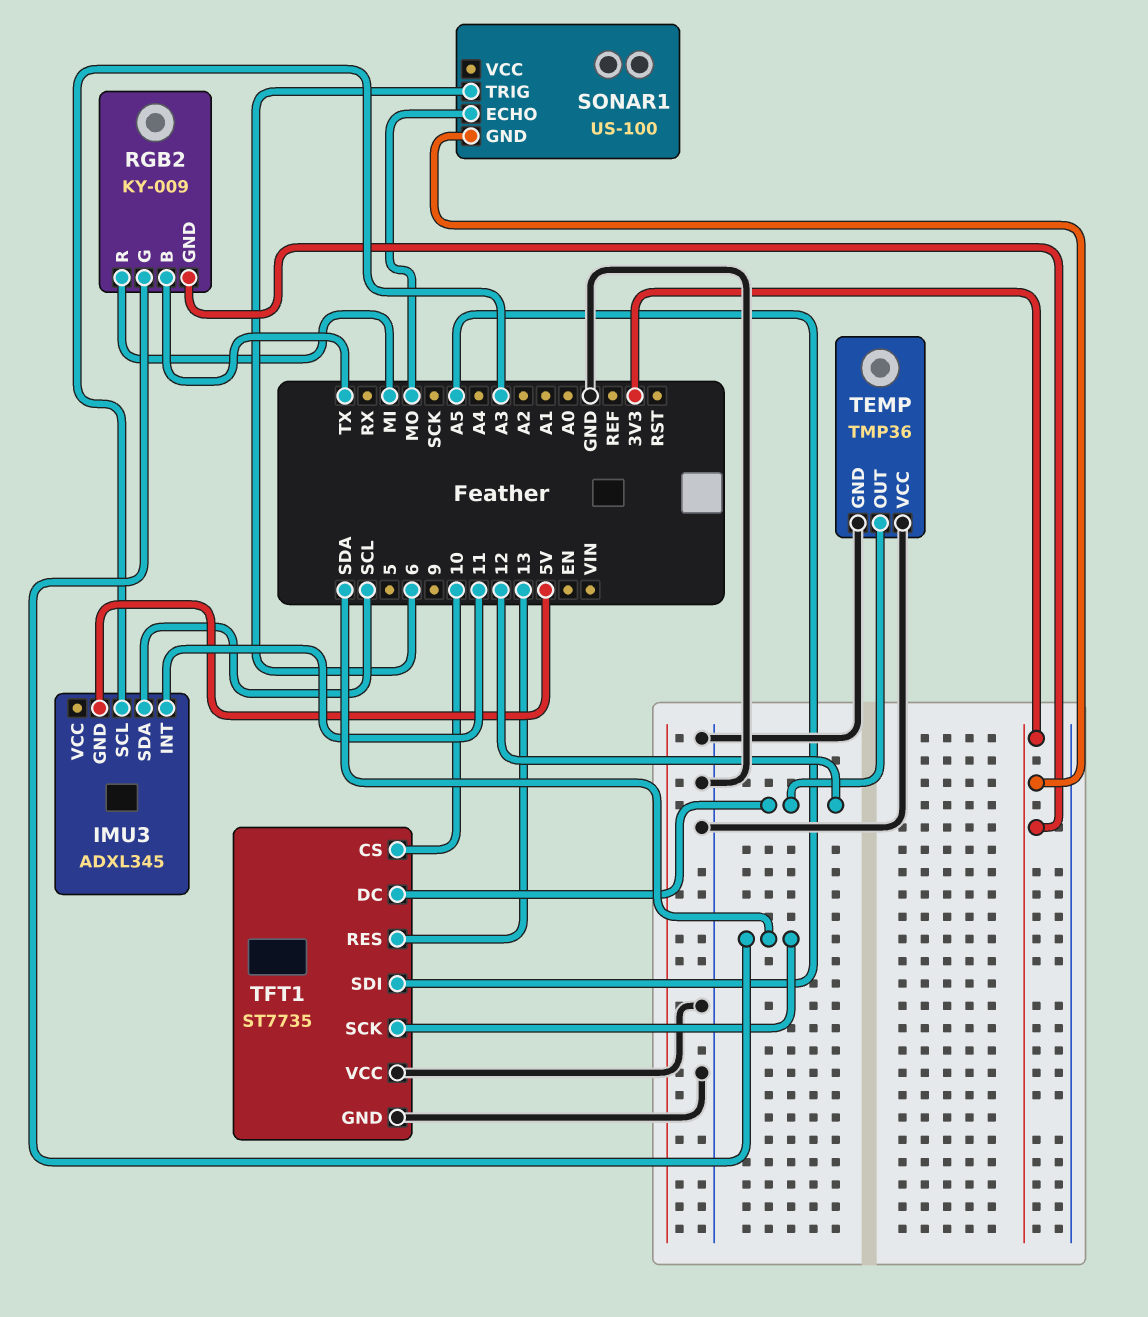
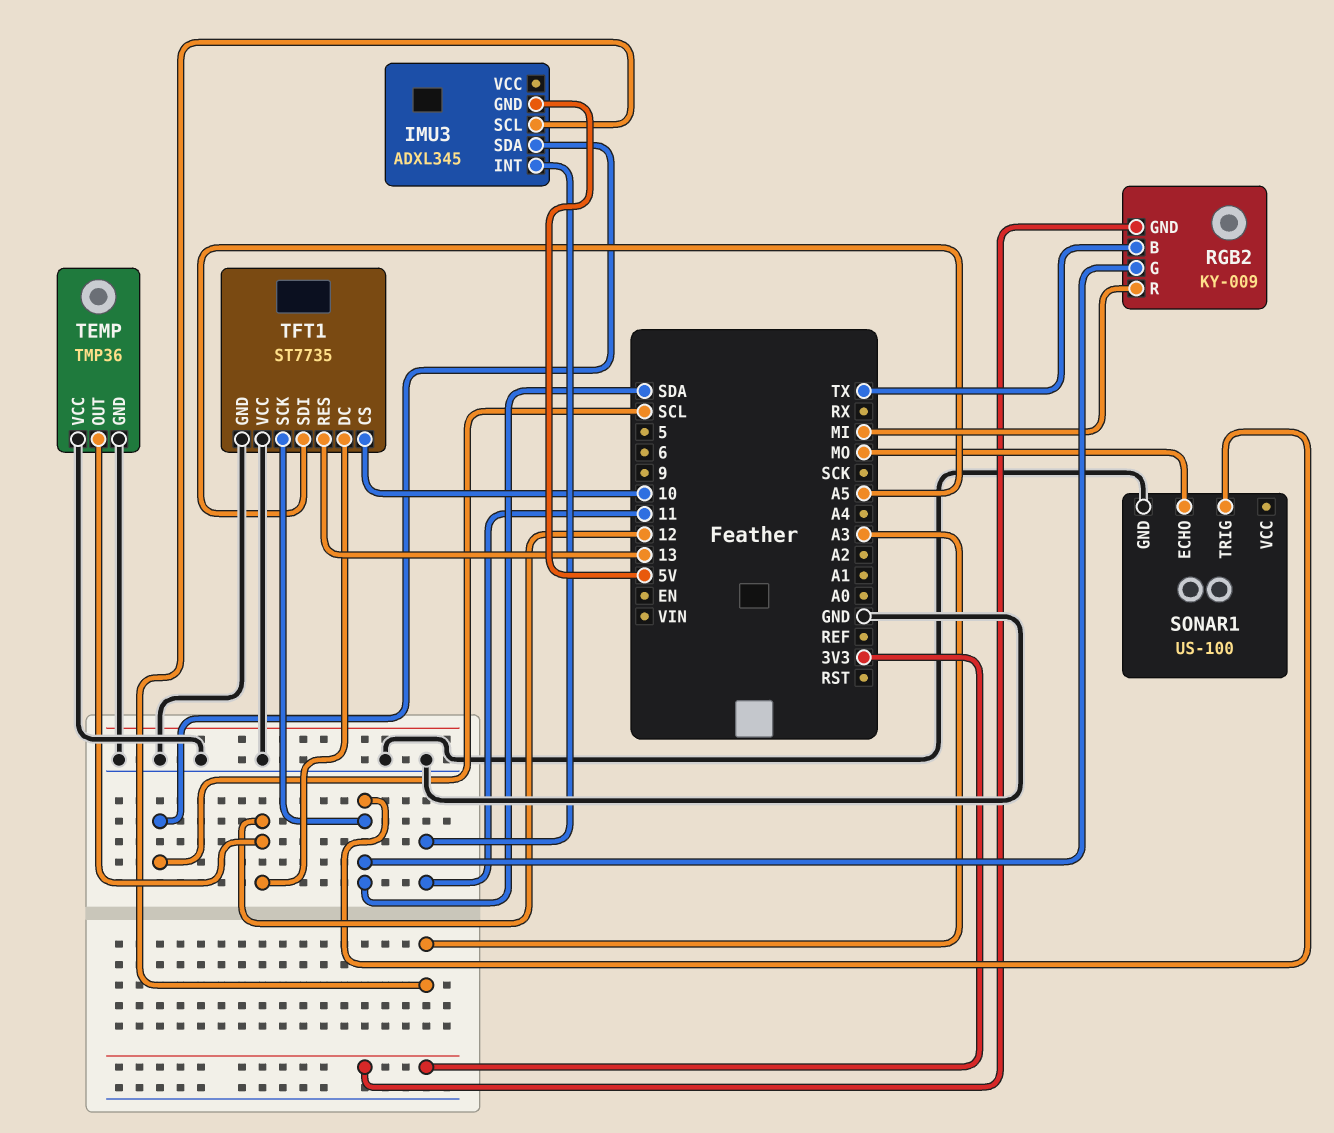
SONAR1 pin GND: 3V3 -> GND
SONAR1 pin TRIG: 6 -> SDA

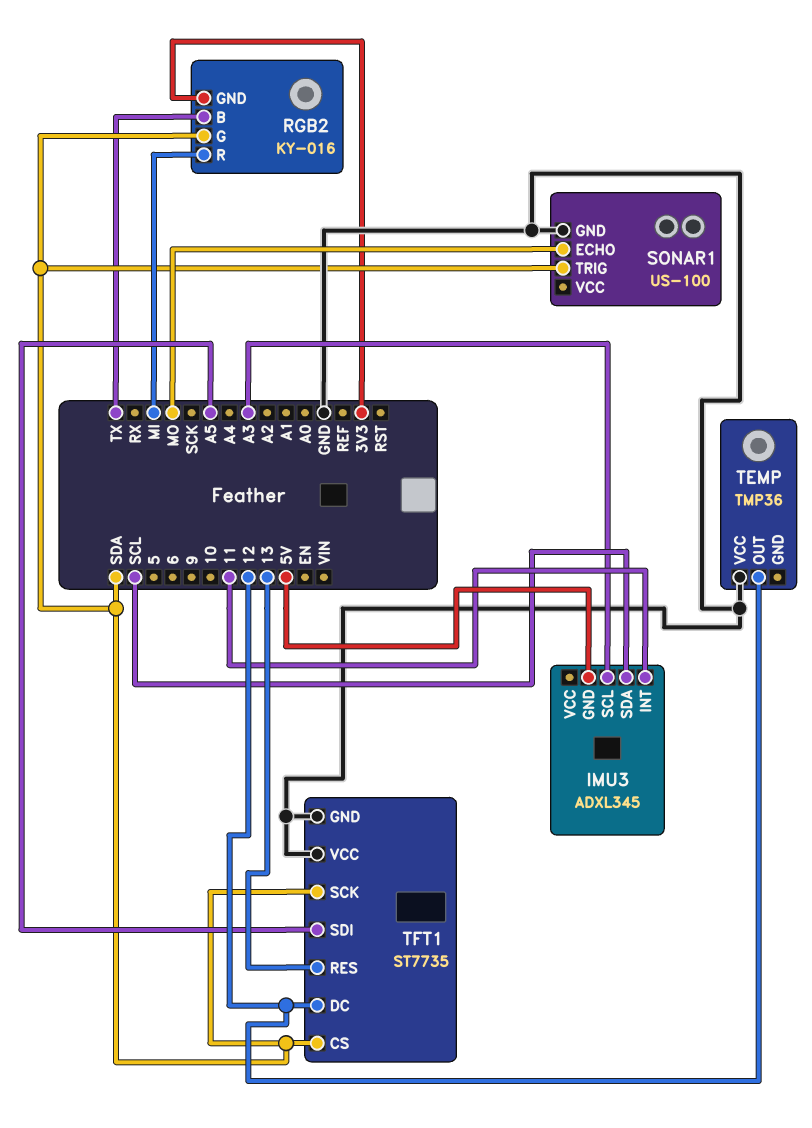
RGB2: KY-009 -> KY-016
TEMP pin GND: GND -> none
TFT1 pin CS: 10 -> SDA

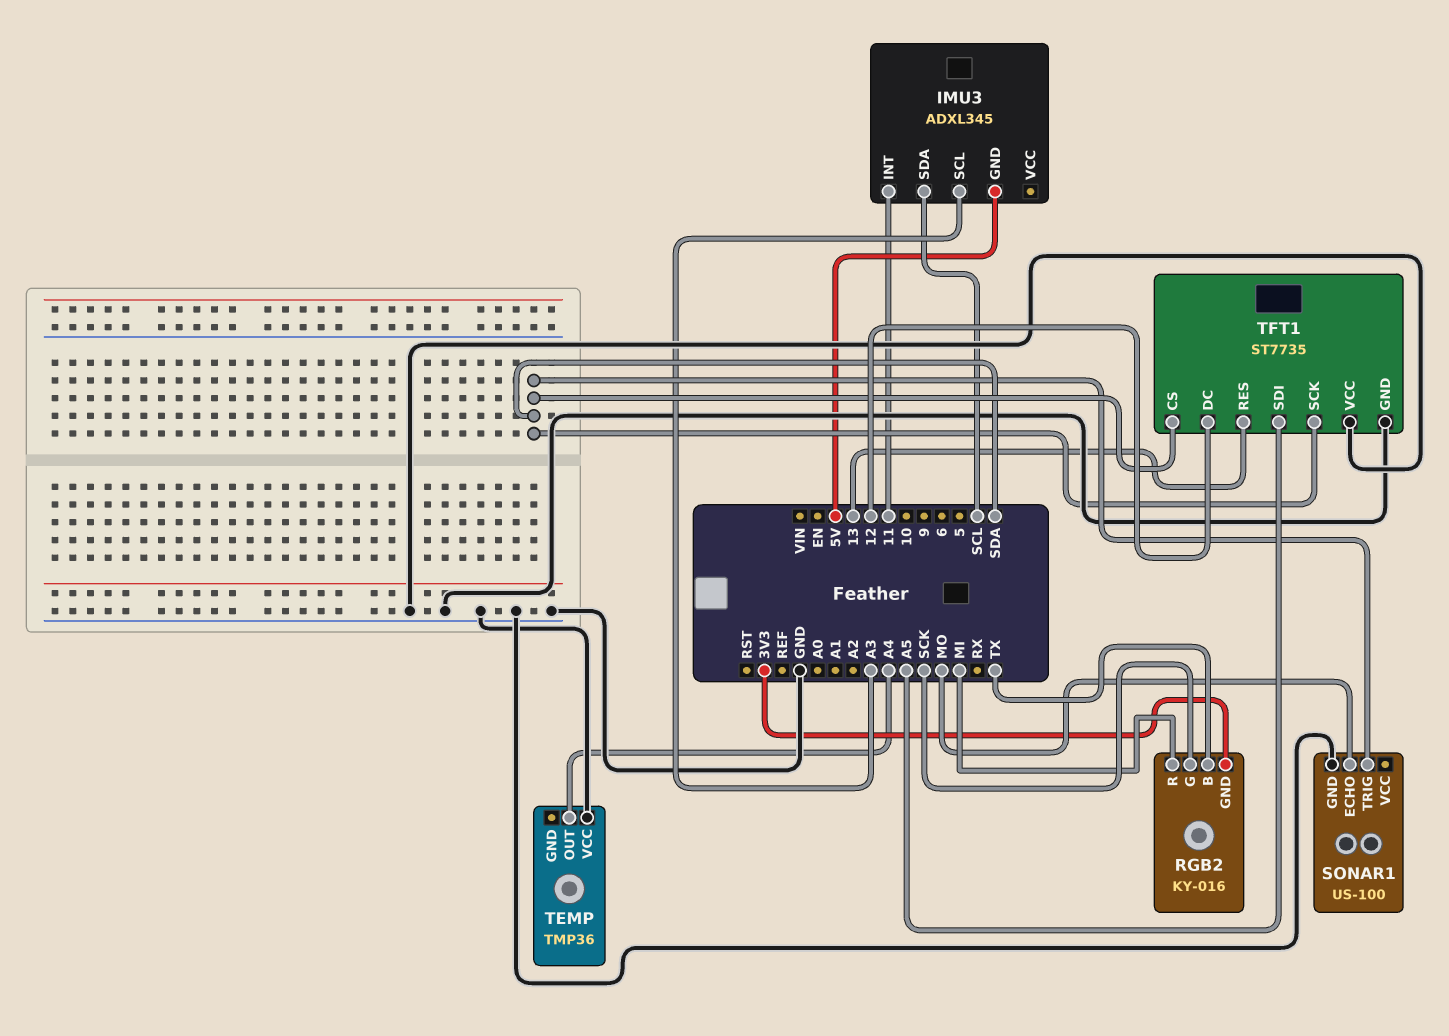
RGB2 pin G: SDA -> SCK
TEMP pin OUT: 12 -> A4

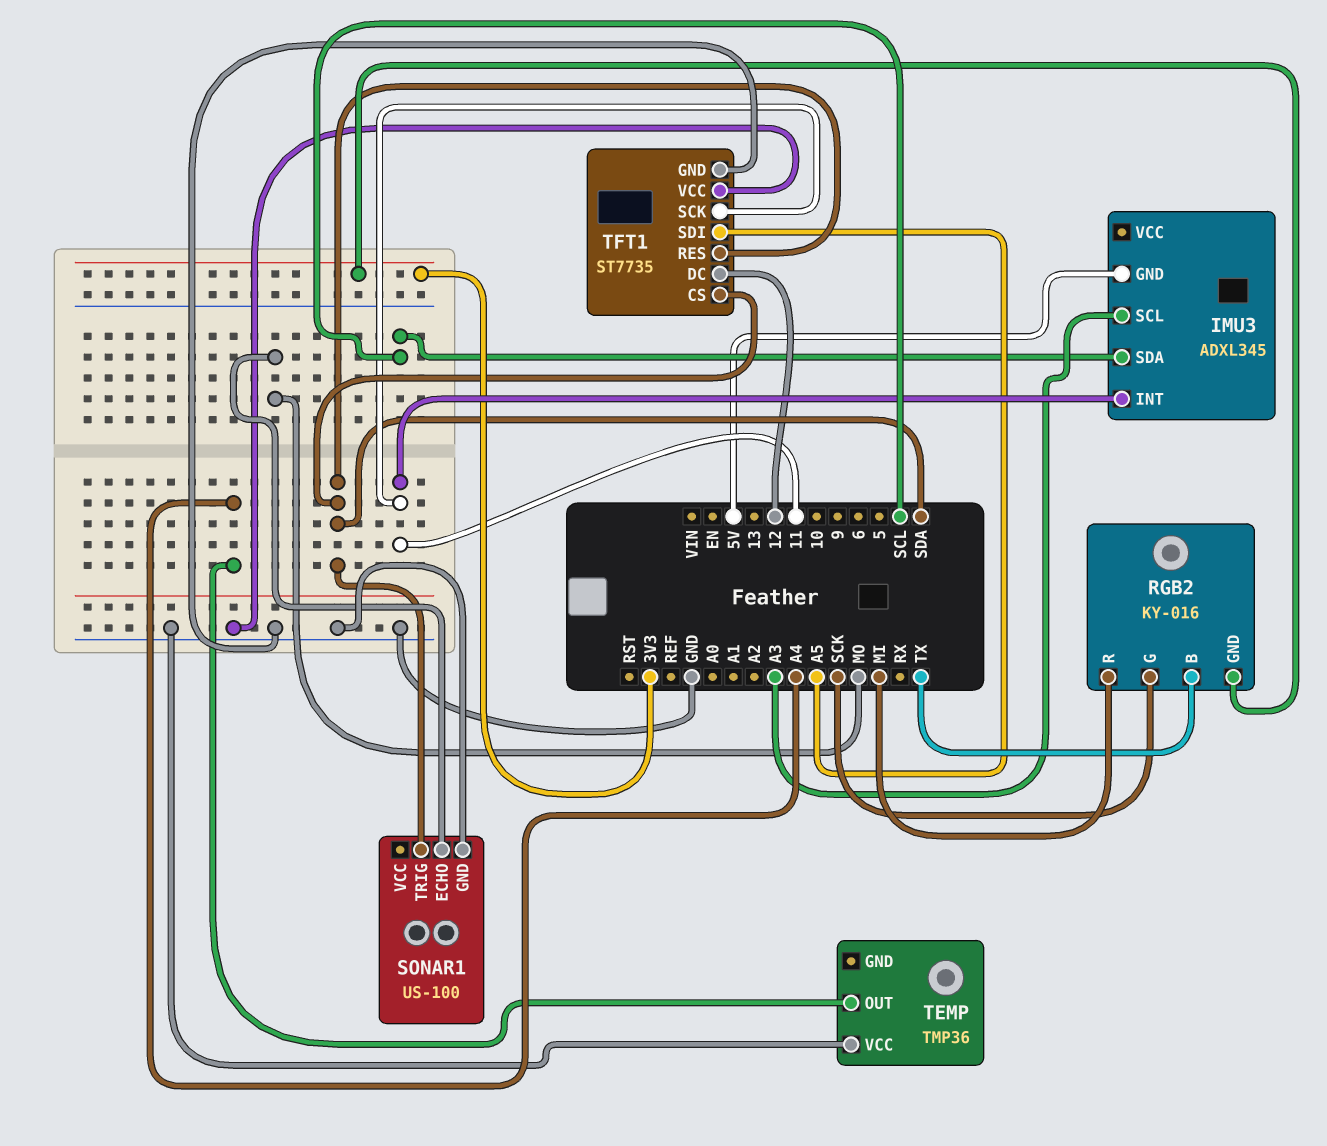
TFT1 pin RES: 13 -> SDA
TFT1 pin SCK: SDA -> 11

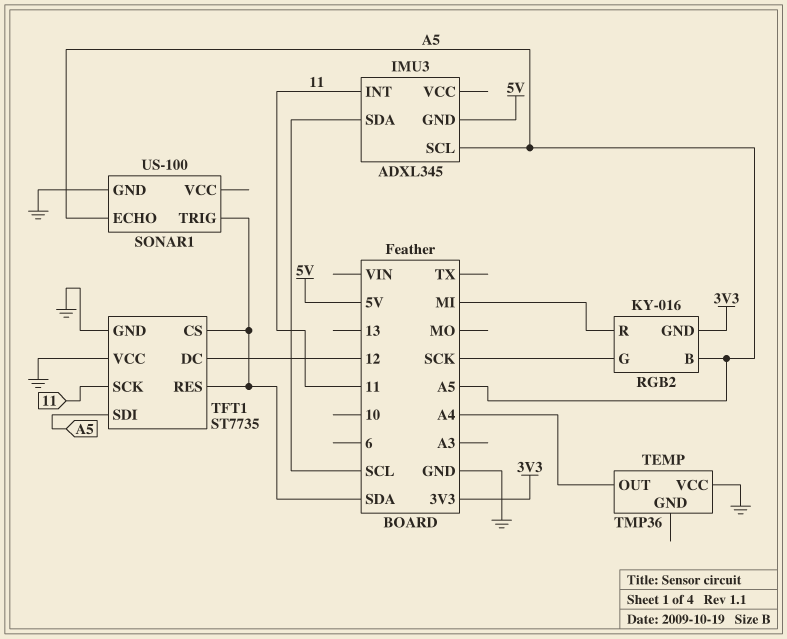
IMU3 pin SCL: A3 -> A5
RGB2 pin B: TX -> A5
SONAR1 pin ECHO: MO -> A5

